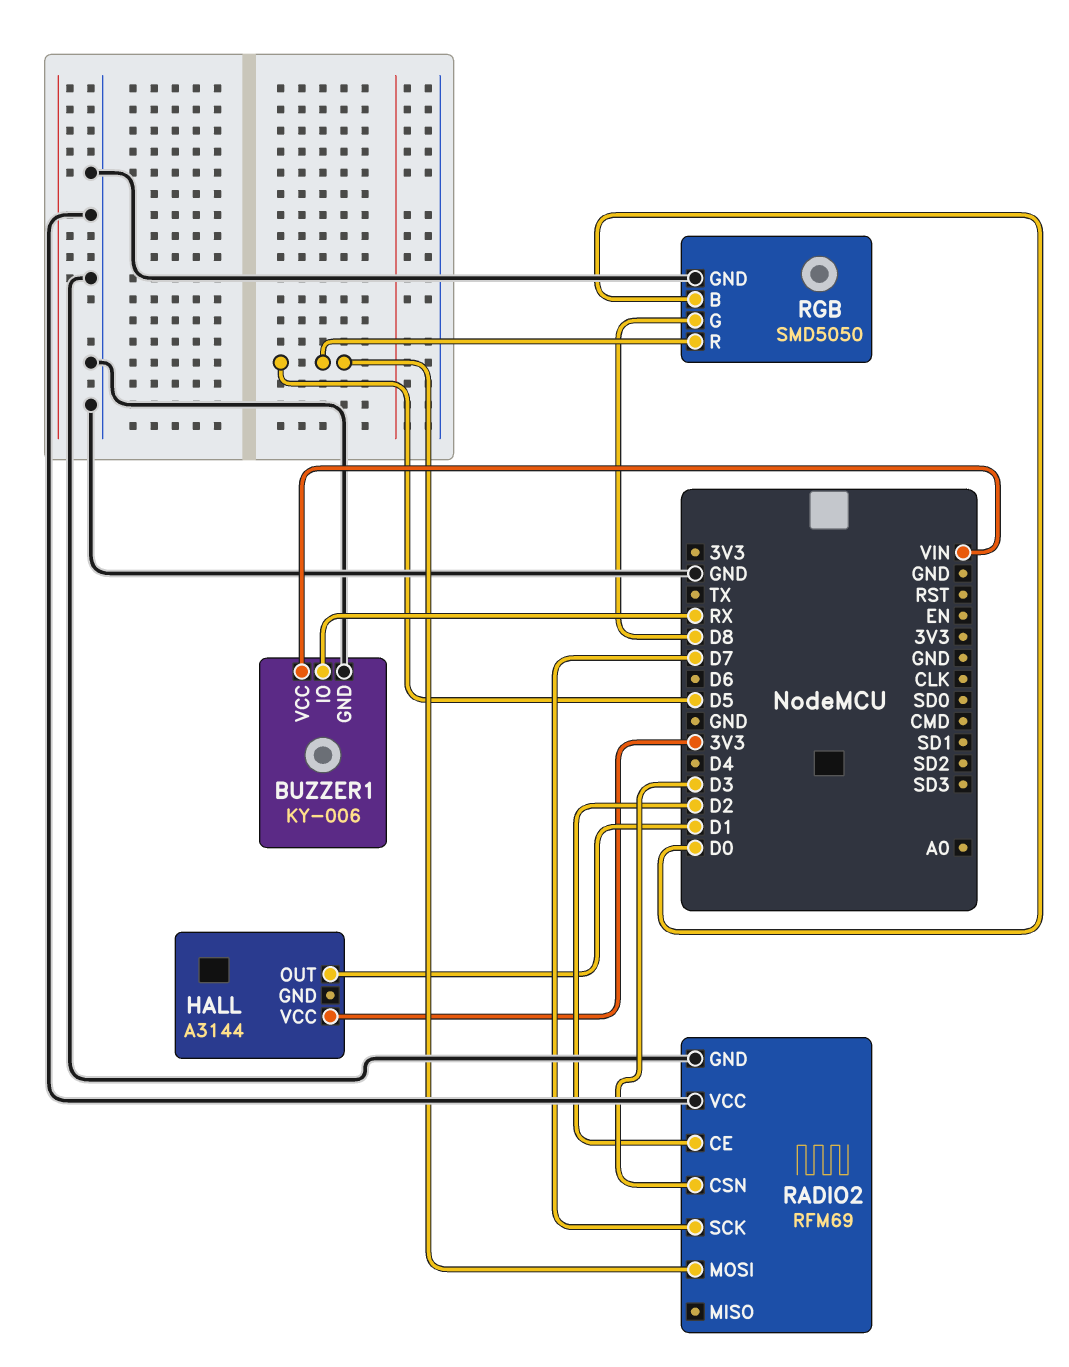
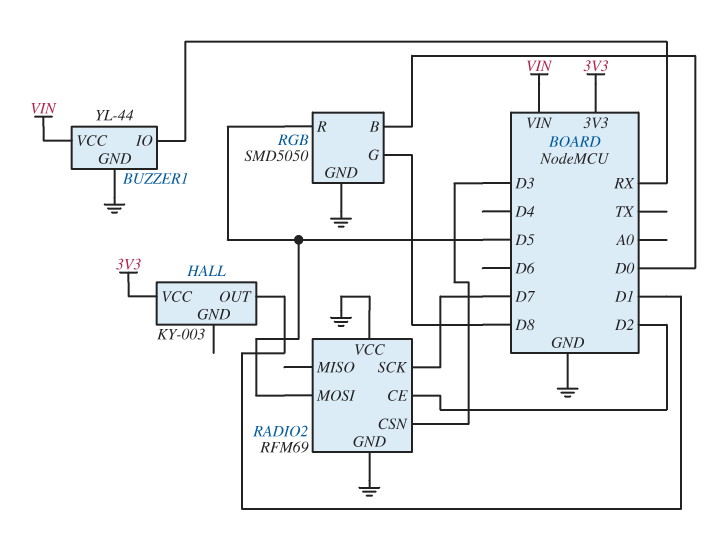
BUZZER1: KY-006 -> YL-44
HALL: A3144 -> KY-003

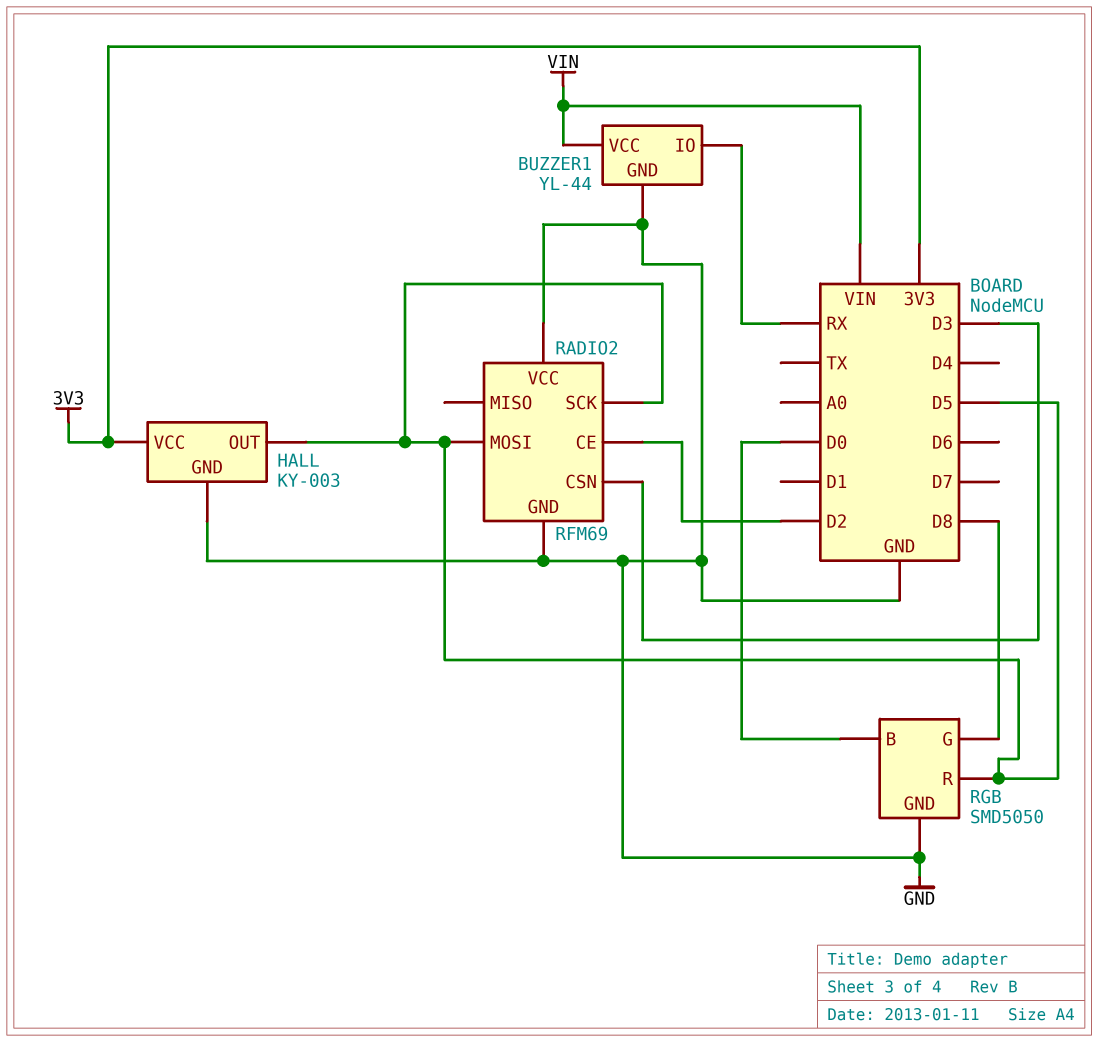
HALL pin GND: none -> GND
HALL pin OUT: D1 -> D5
RADIO2 pin SCK: D7 -> D5

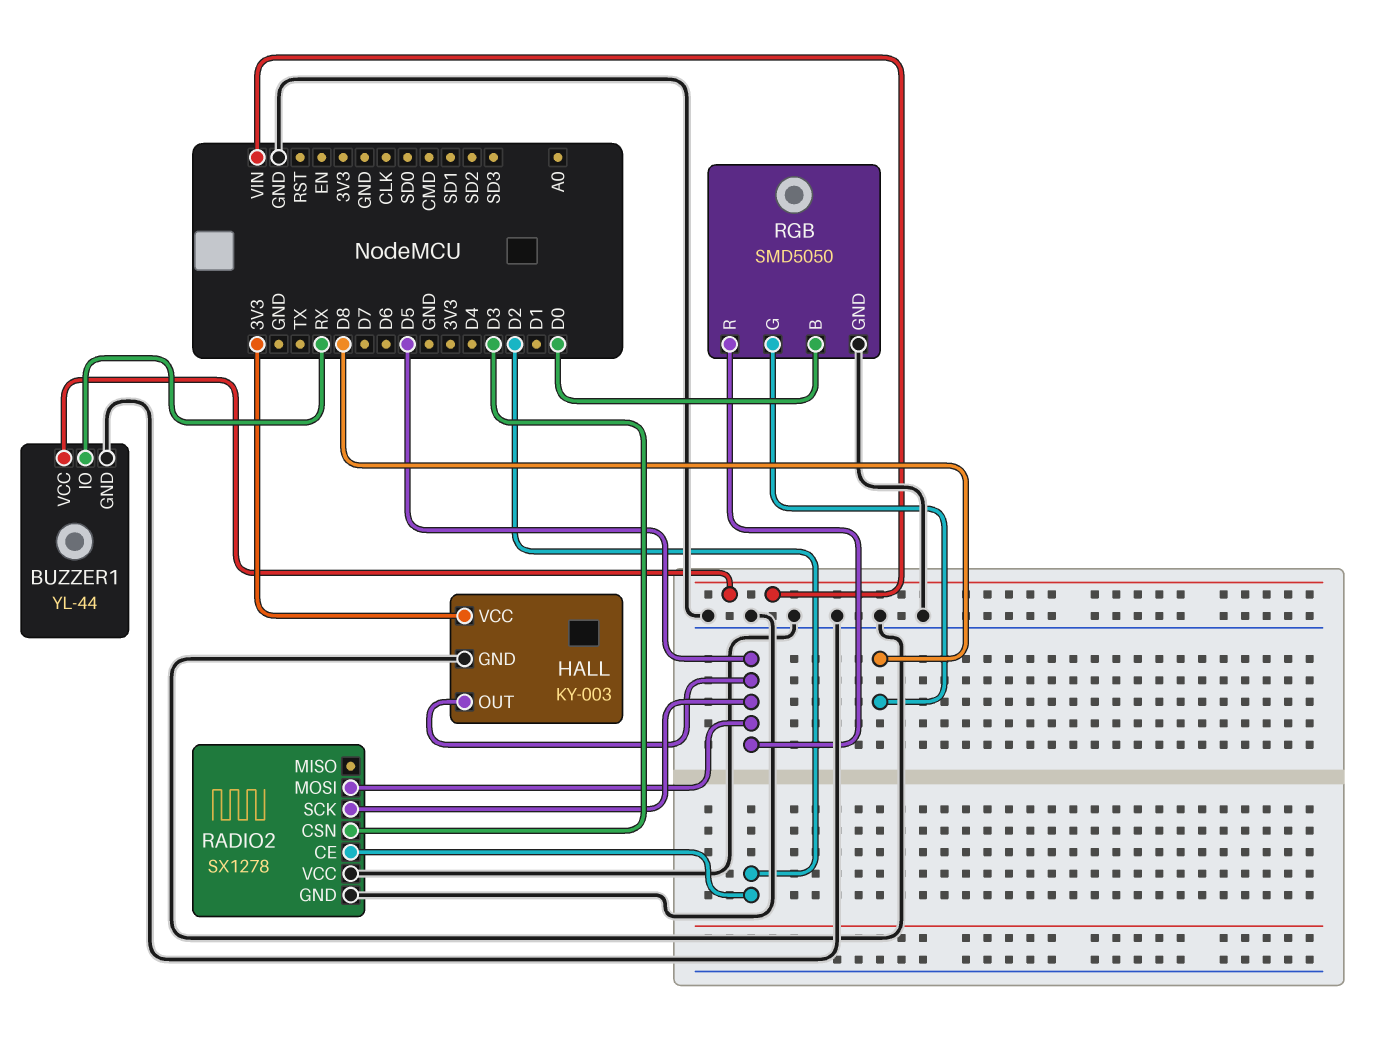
RADIO2: RFM69 -> SX1278

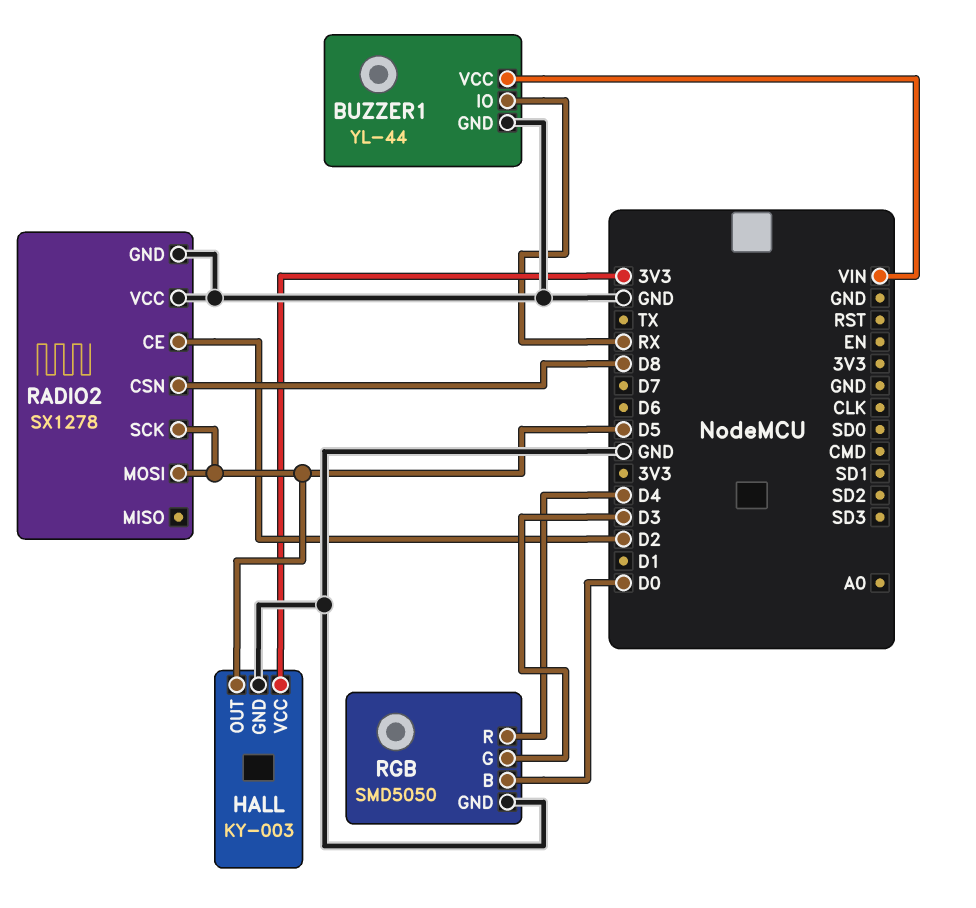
RADIO2 pin CSN: D3 -> D8
RGB pin G: D8 -> D3
RGB pin R: D5 -> D4

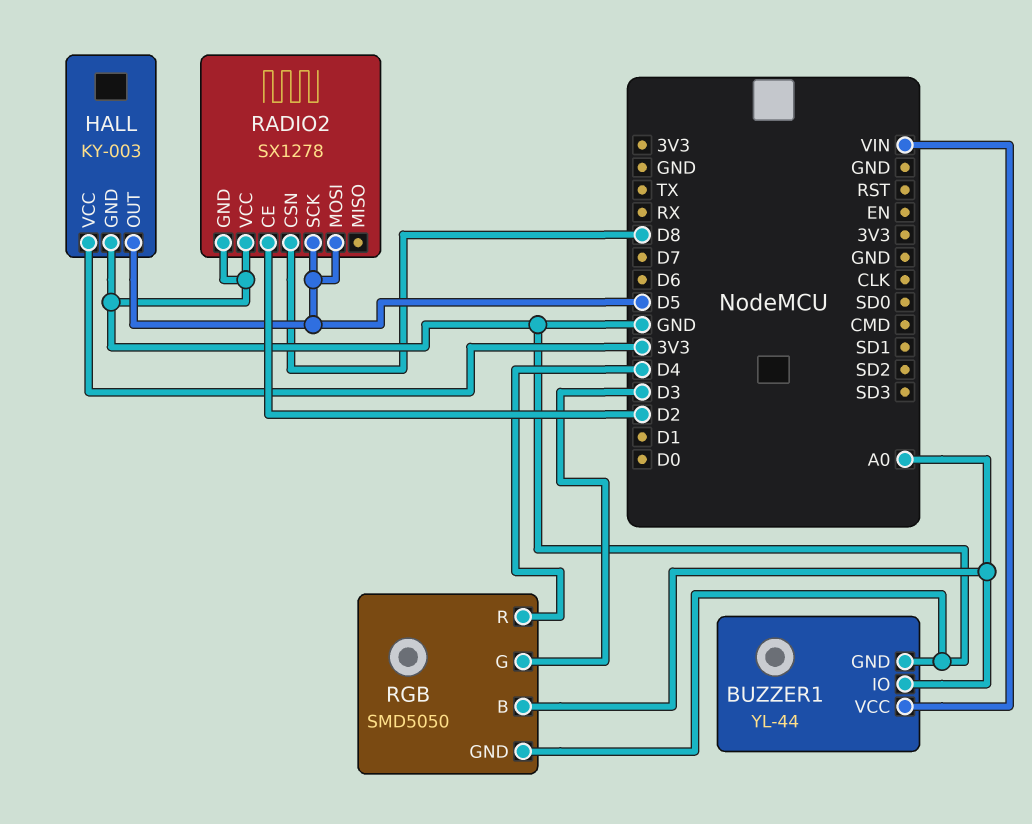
BUZZER1 pin IO: RX -> A0
RGB pin B: D0 -> A0

